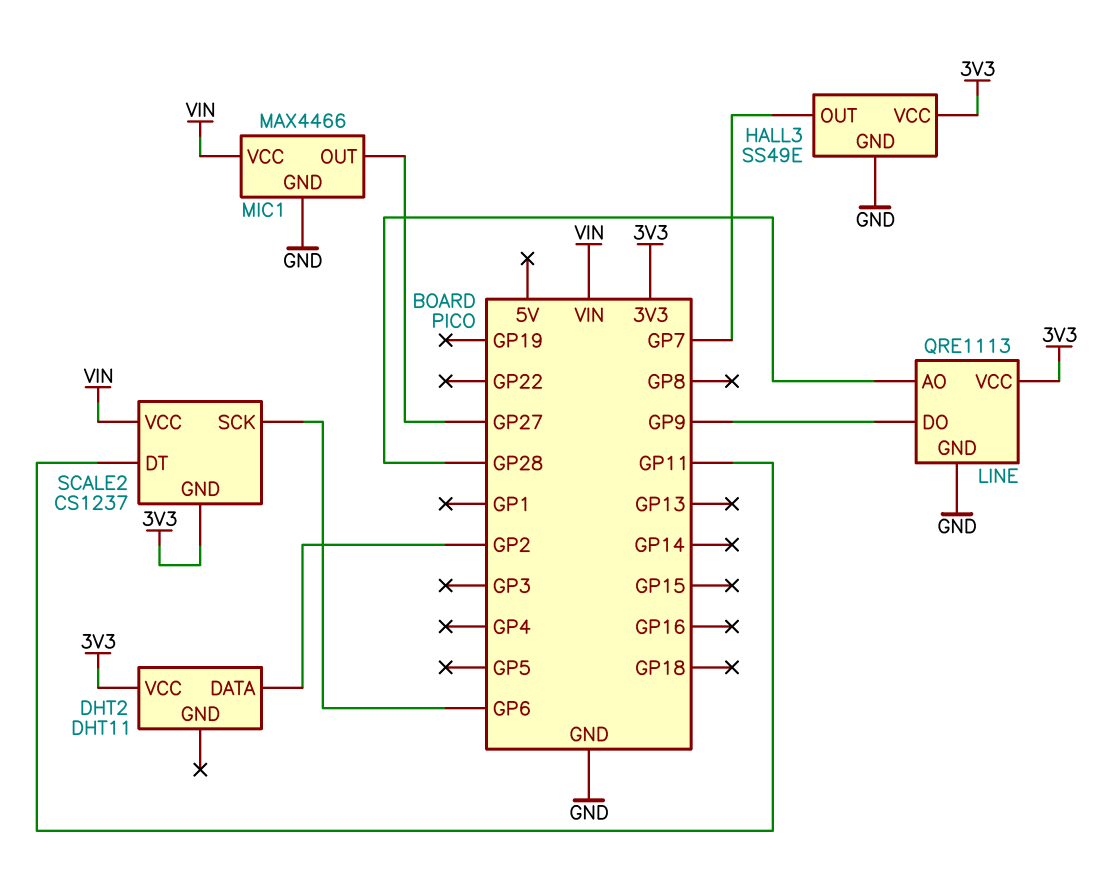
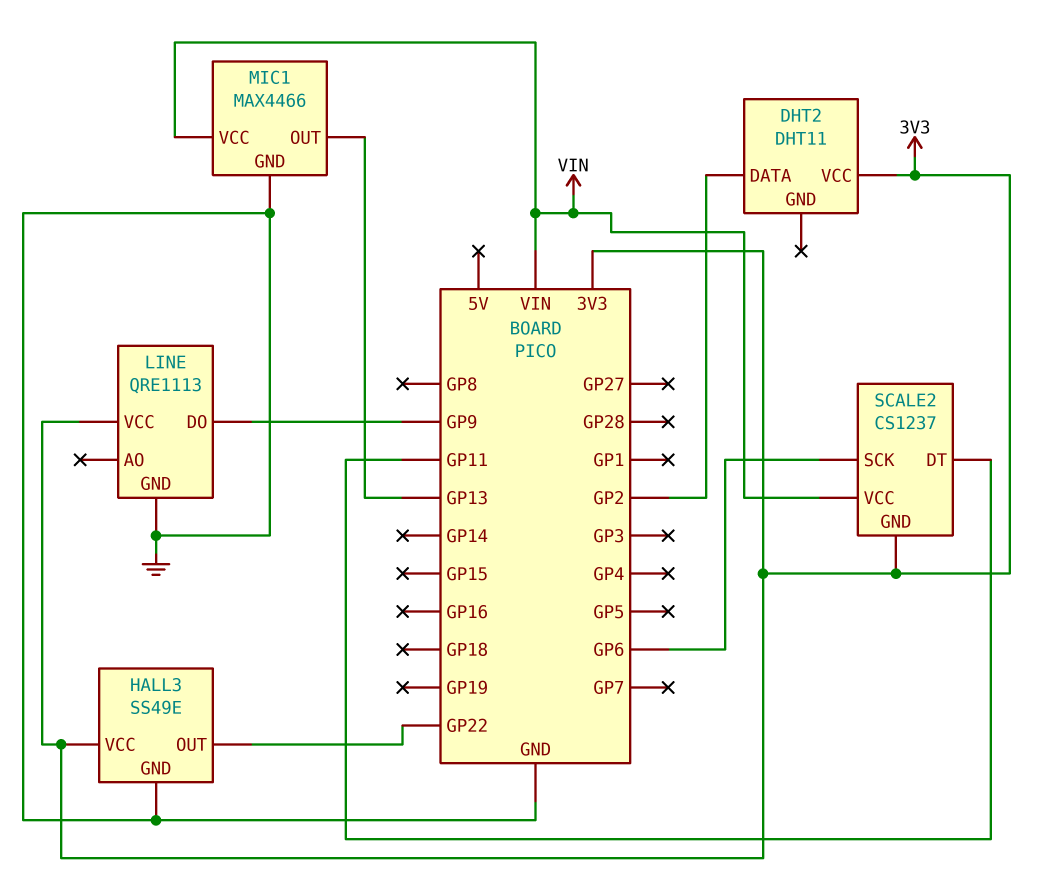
HALL3 pin OUT: GP7 -> GP22
LINE pin AO: GP28 -> none
MIC1 pin OUT: GP27 -> GP13

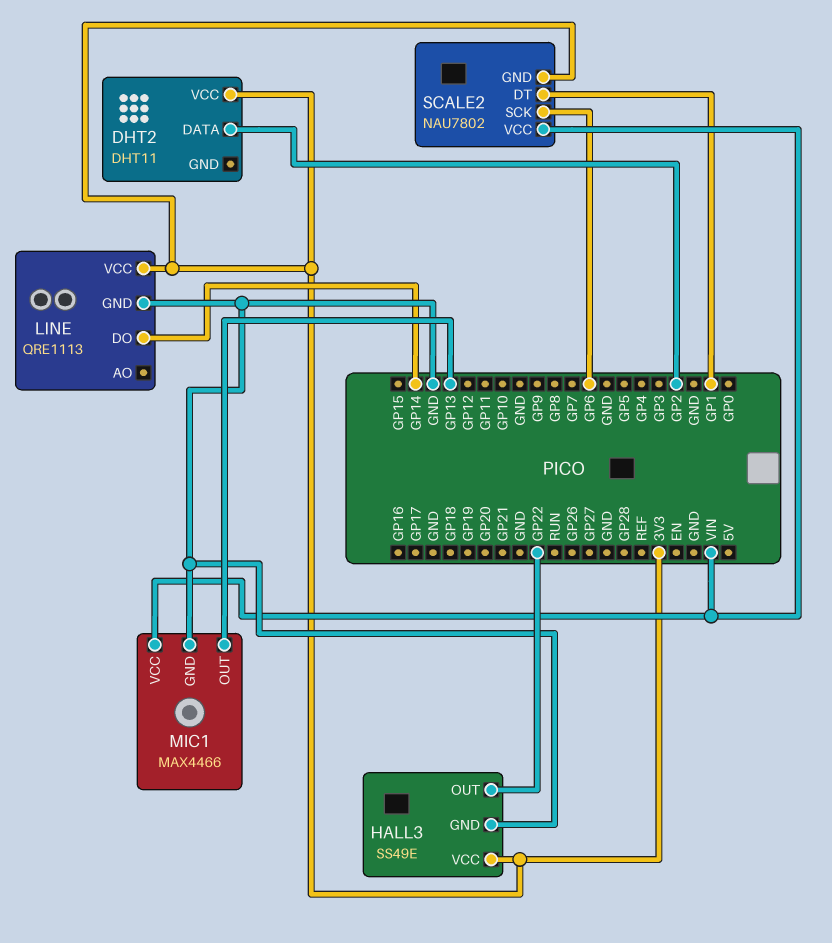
LINE pin DO: GP9 -> GP14
SCALE2: CS1237 -> NAU7802
SCALE2 pin DT: GP11 -> GP1

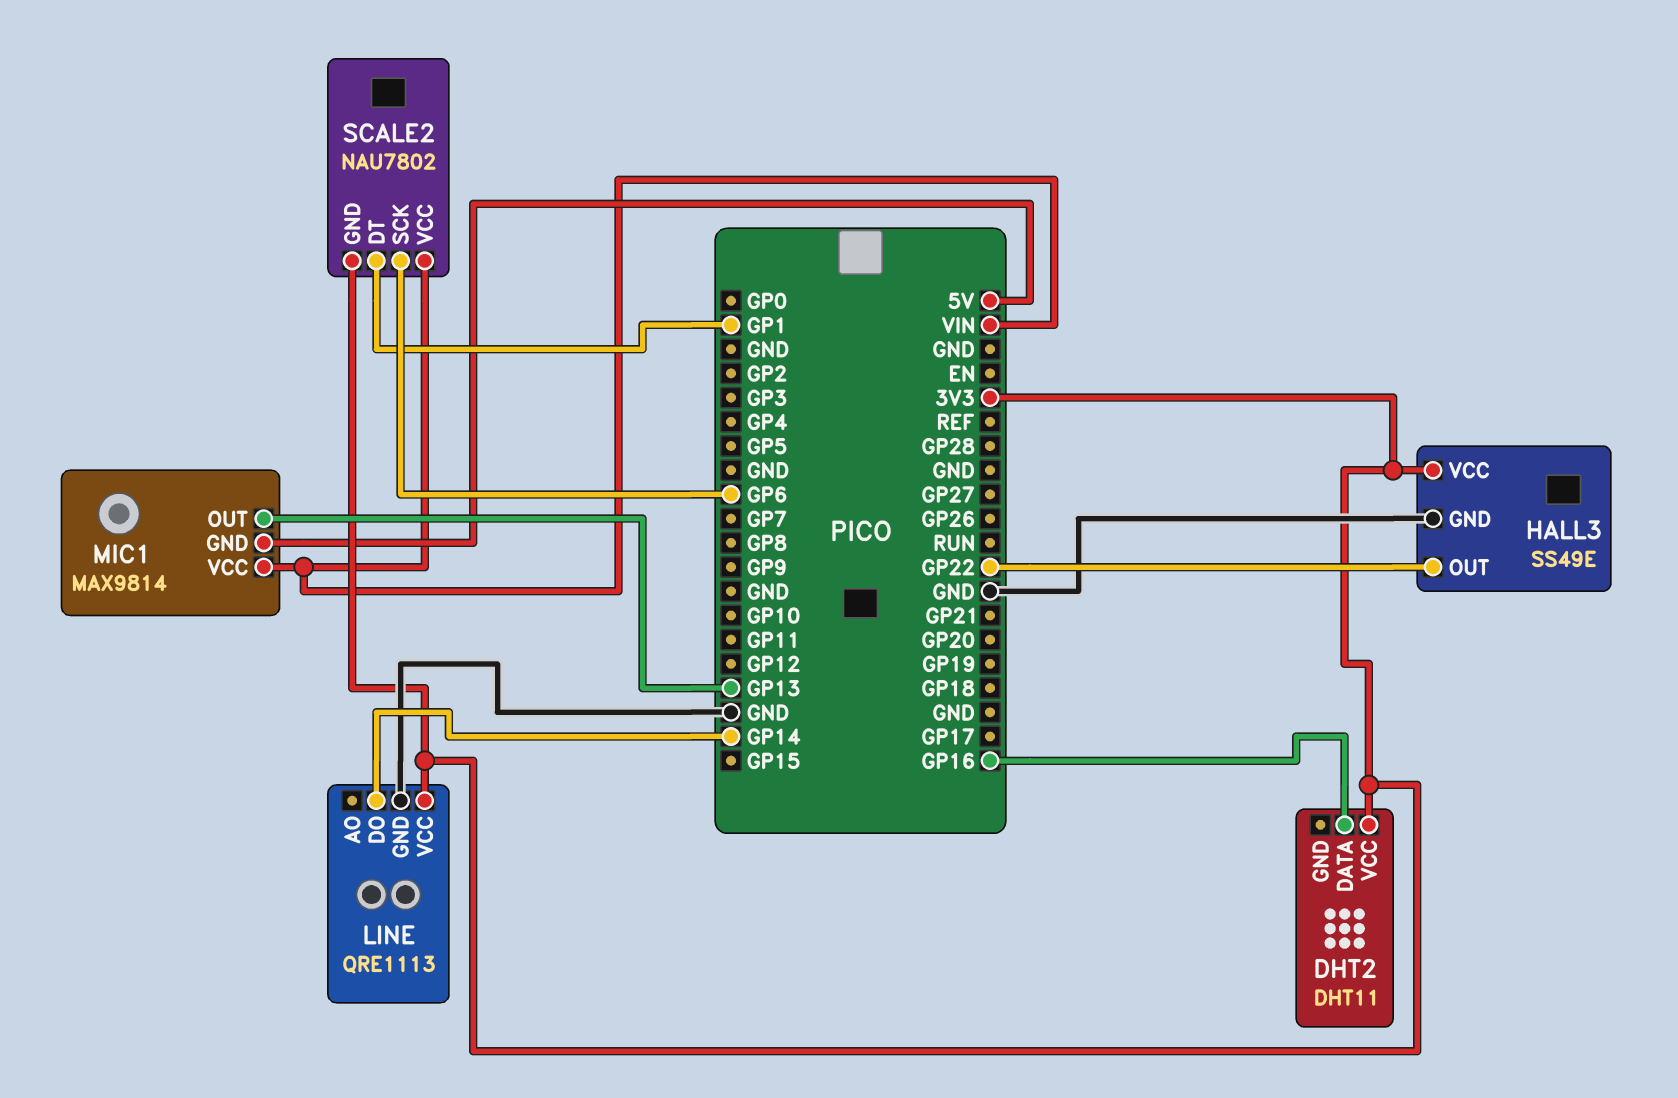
DHT2 pin DATA: GP2 -> GP16
MIC1: MAX4466 -> MAX9814
MIC1 pin GND: GND -> 5V

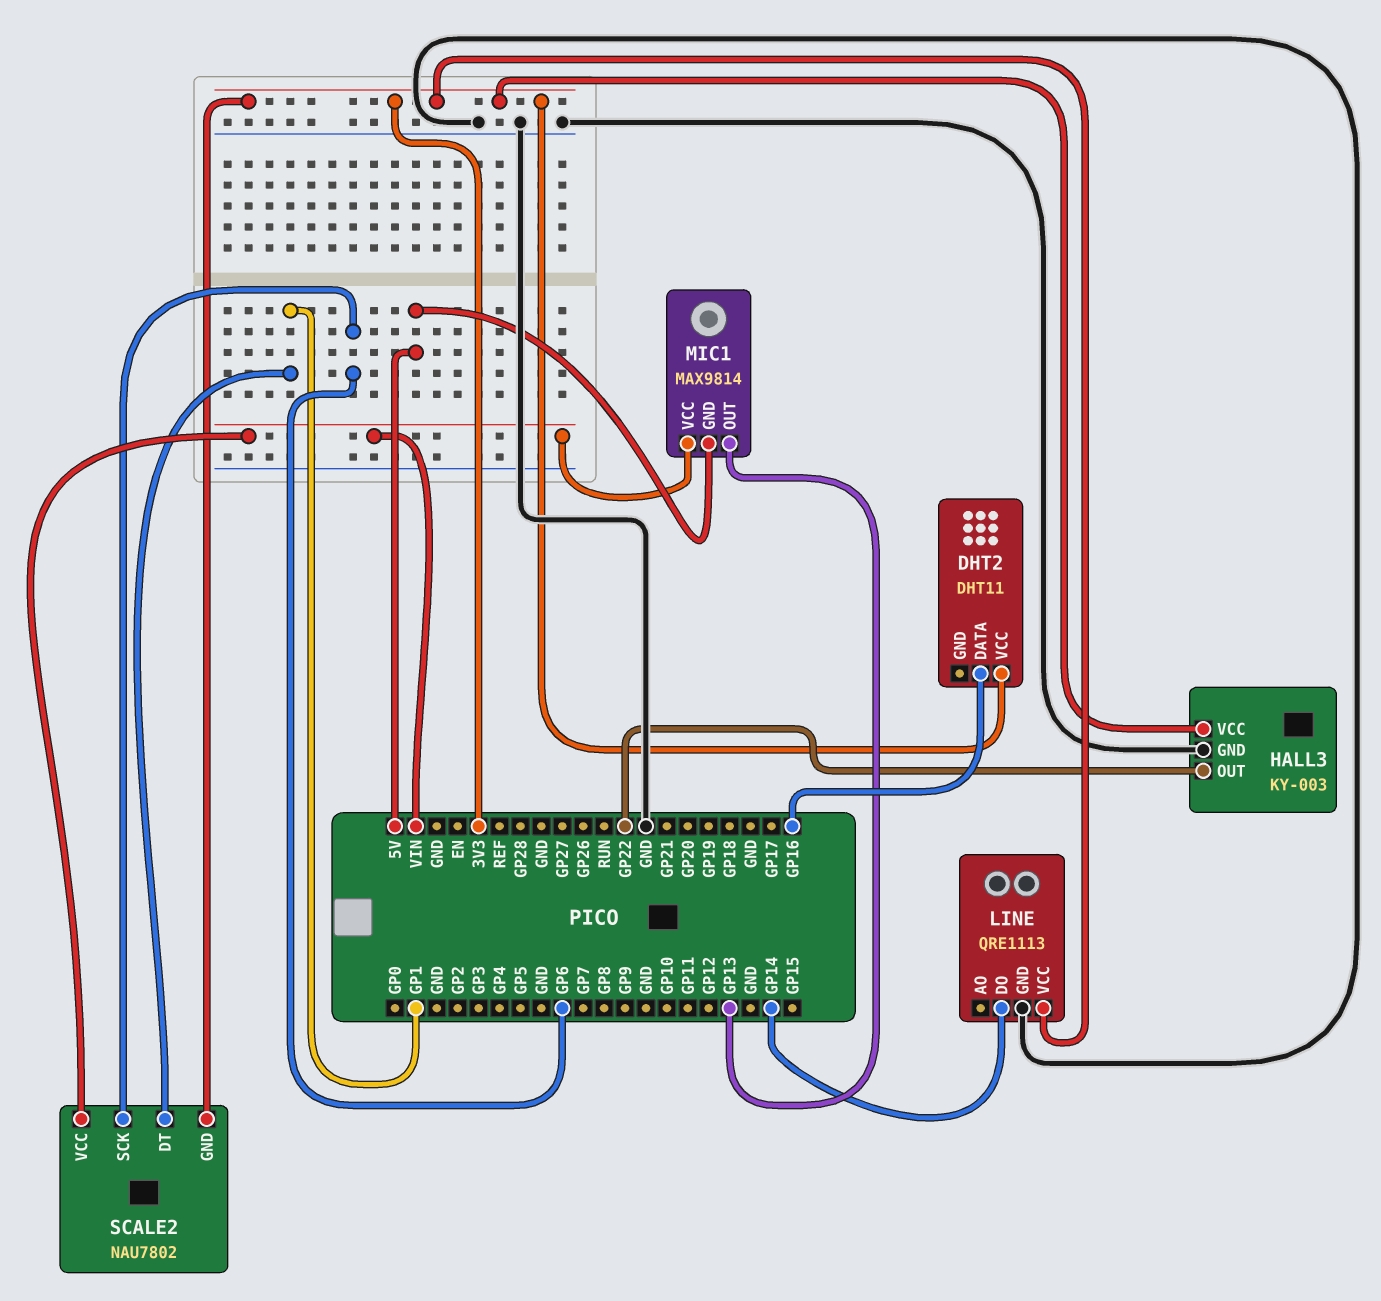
HALL3: SS49E -> KY-003

